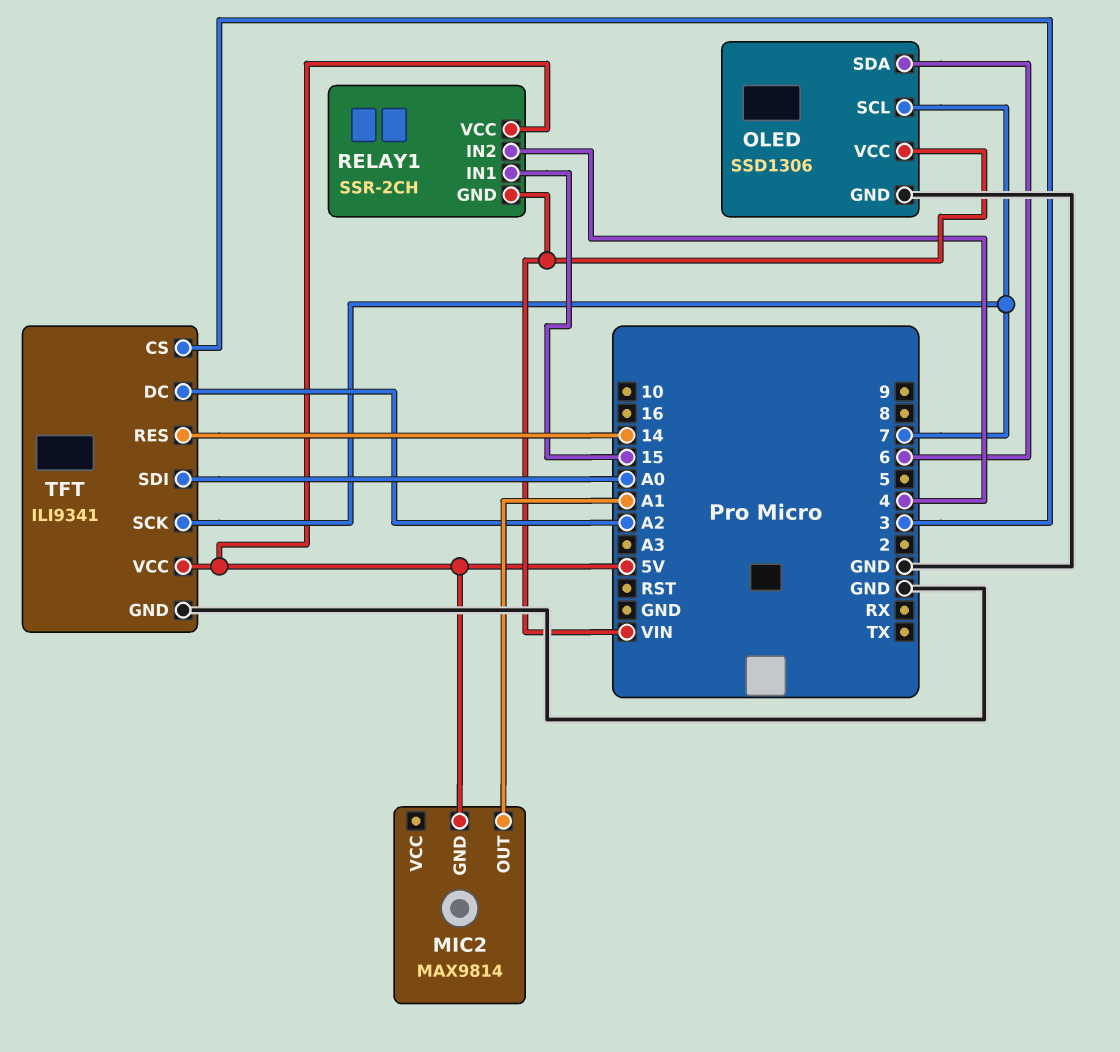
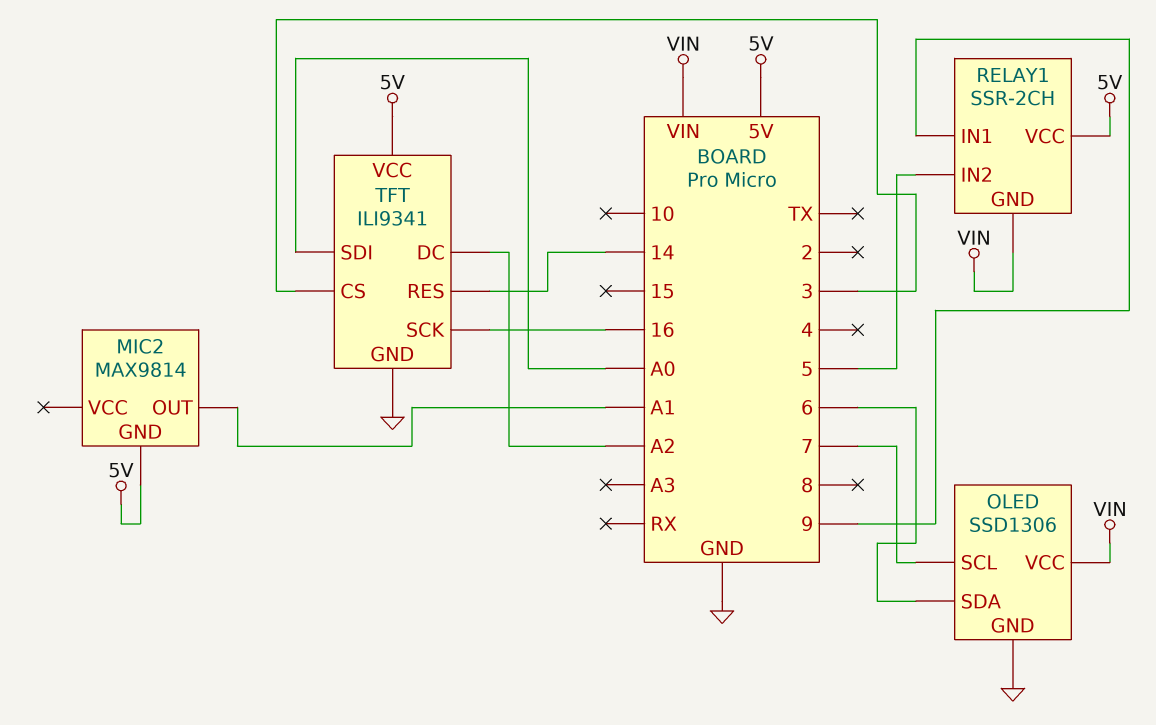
RELAY1 pin IN1: 15 -> 9
RELAY1 pin IN2: 4 -> 5
TFT pin SCK: 7 -> 16

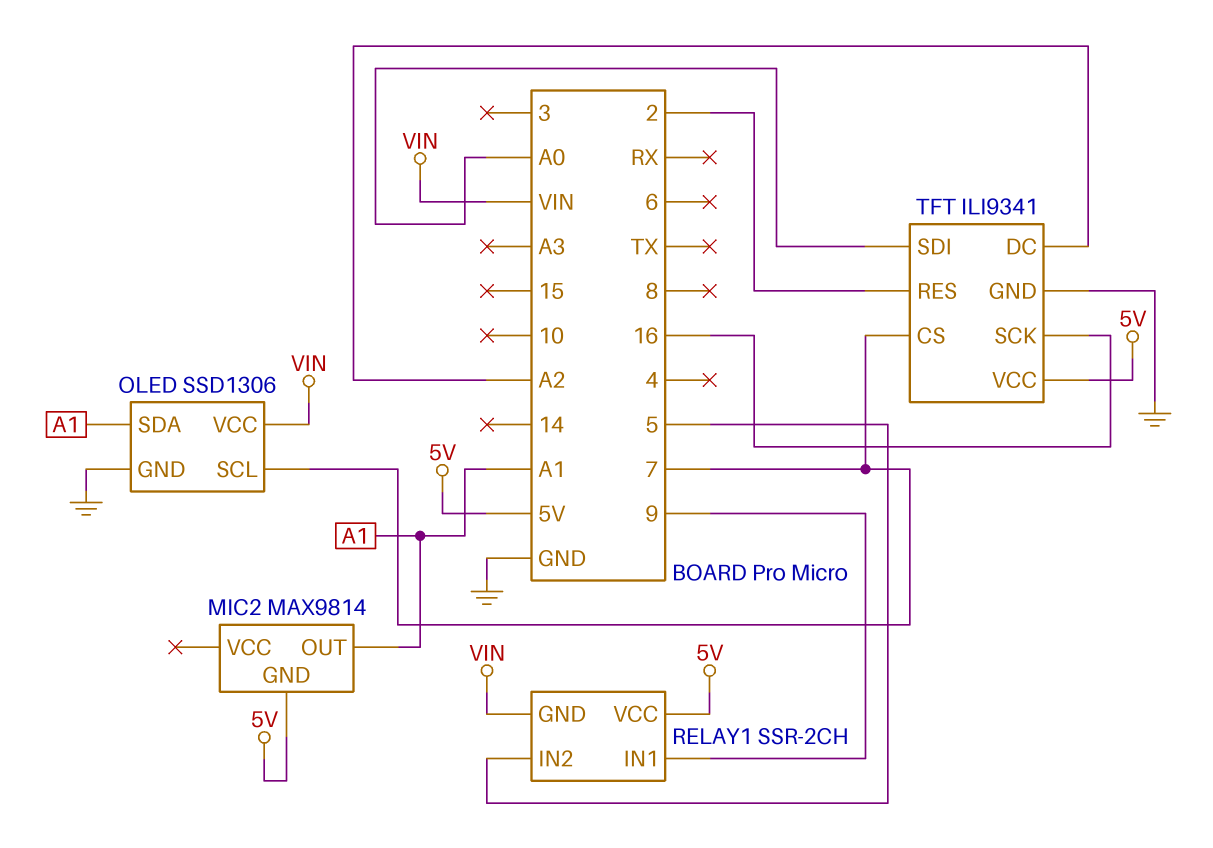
OLED pin SDA: 6 -> A1
TFT pin CS: 3 -> 7
TFT pin RES: 14 -> 2

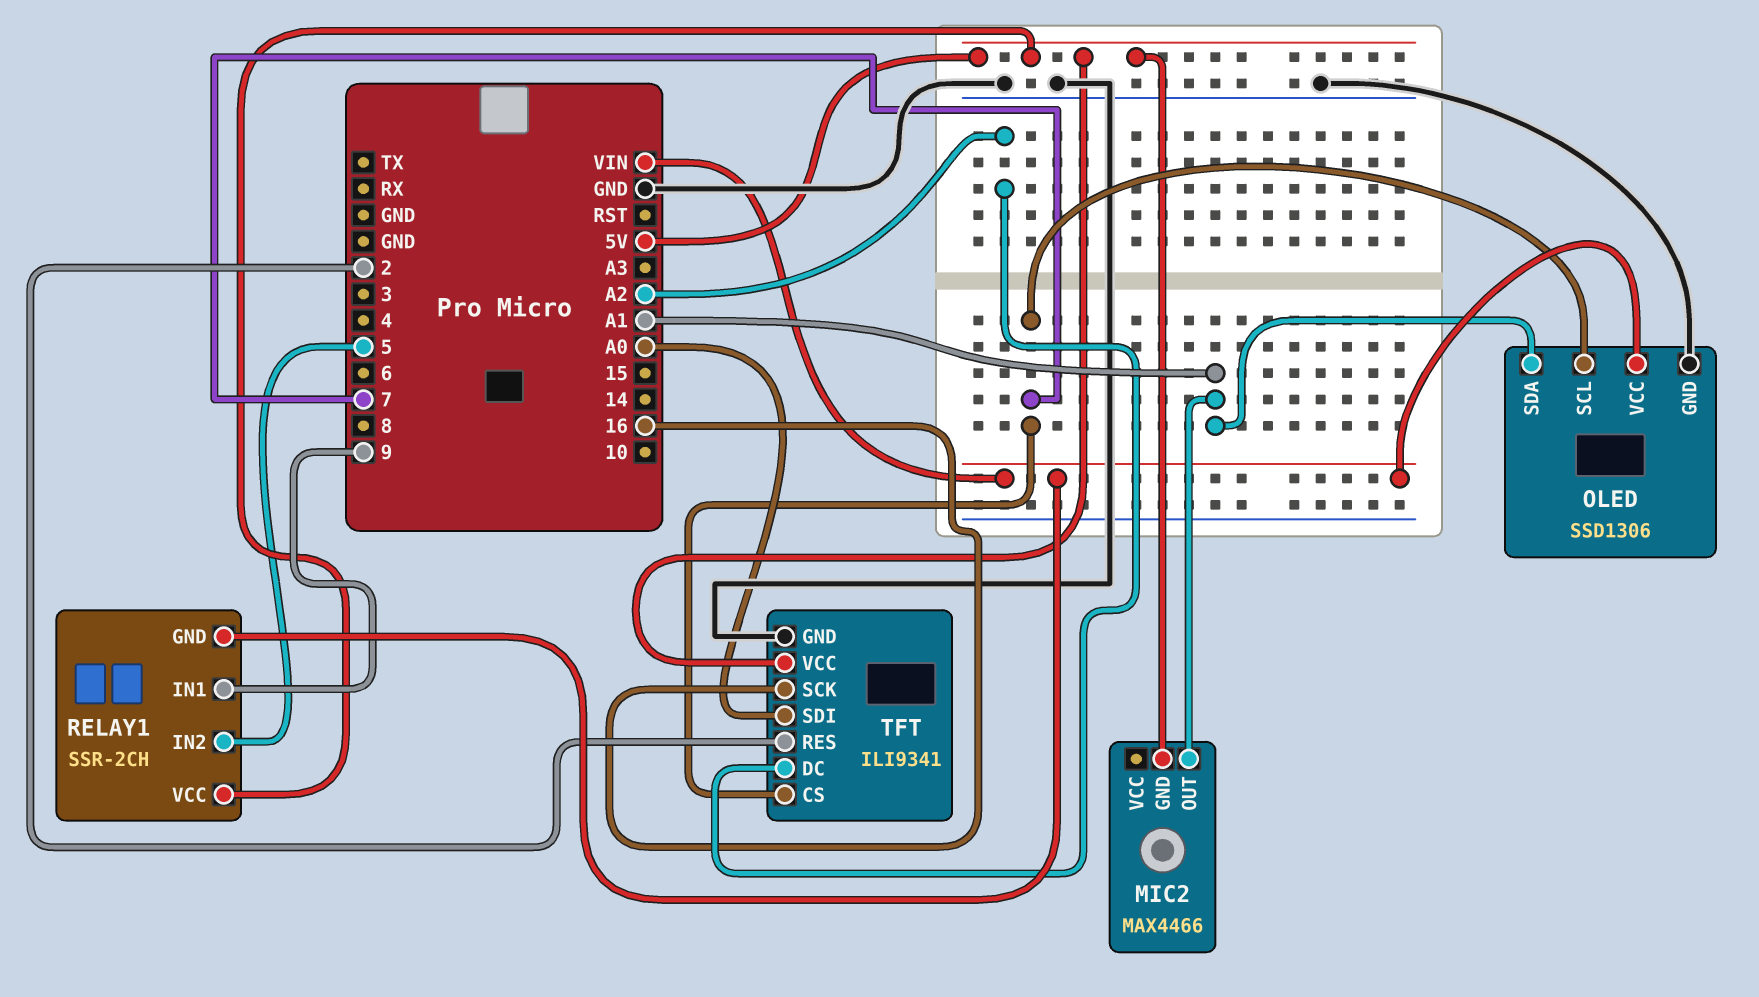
MIC2: MAX9814 -> MAX4466

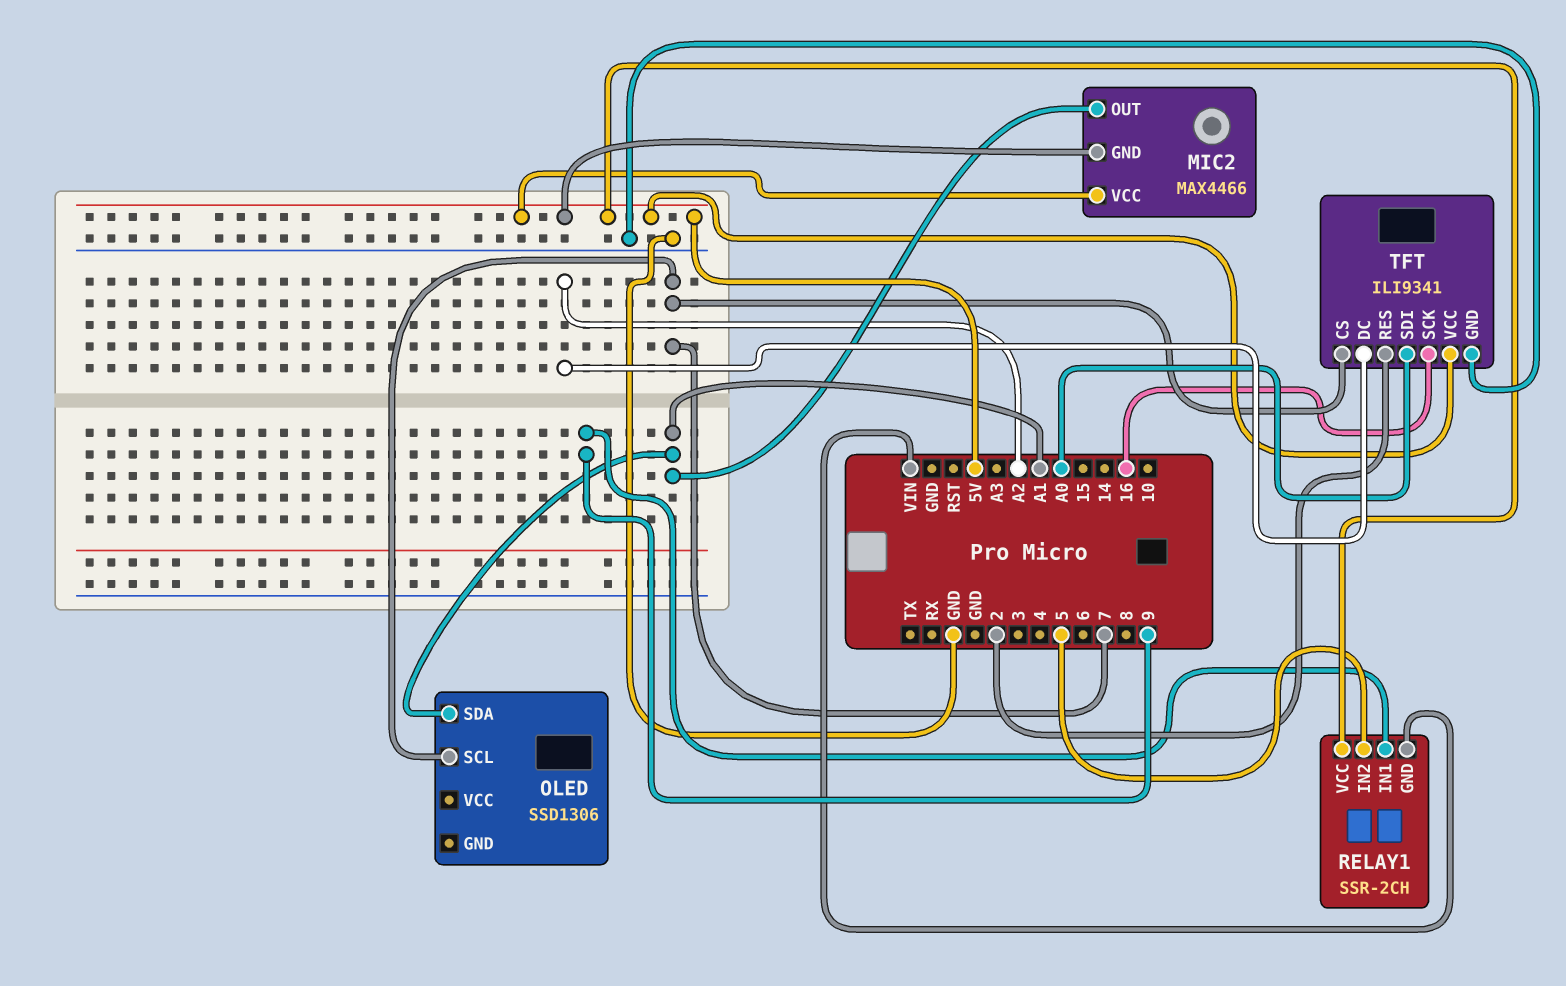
MIC2 pin VCC: none -> 5V
OLED pin GND: GND -> none
OLED pin VCC: VIN -> none

